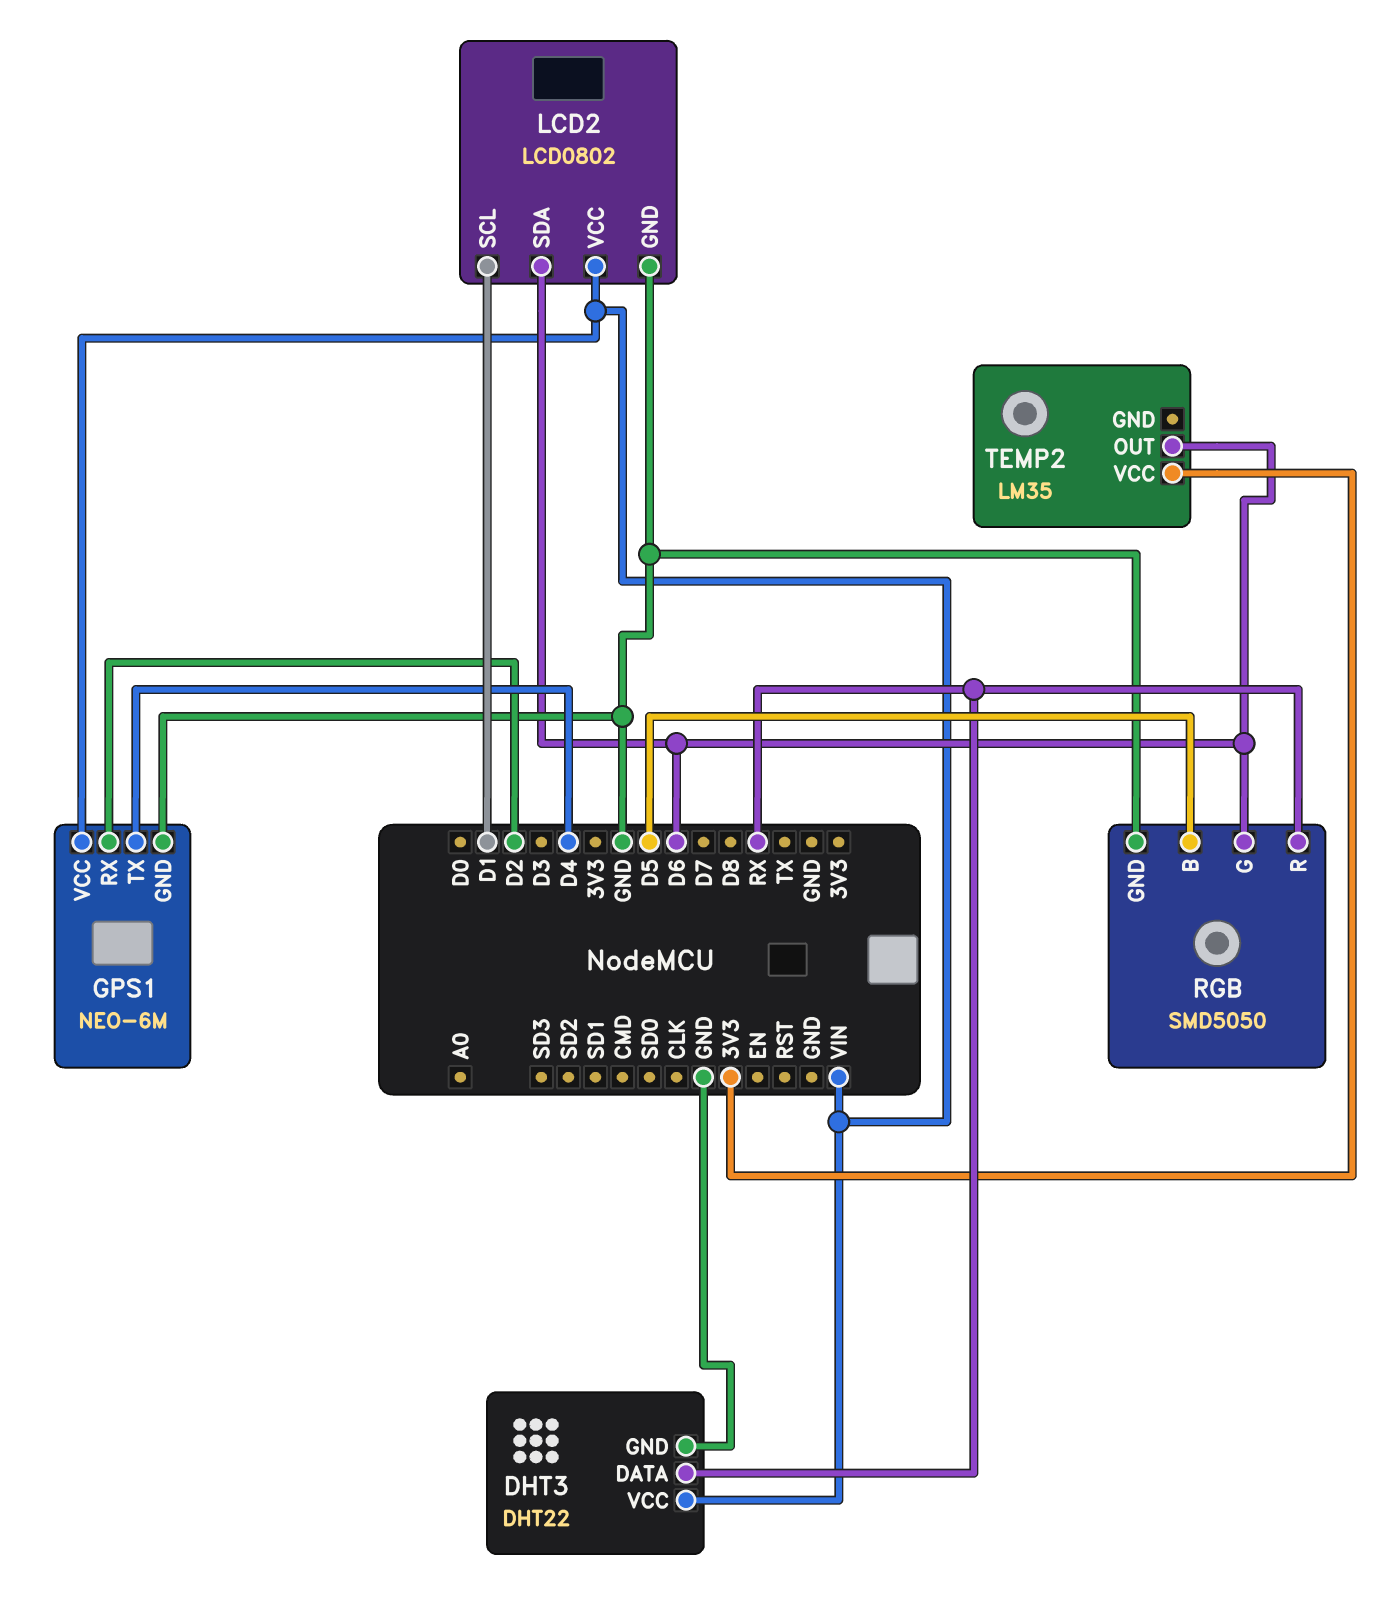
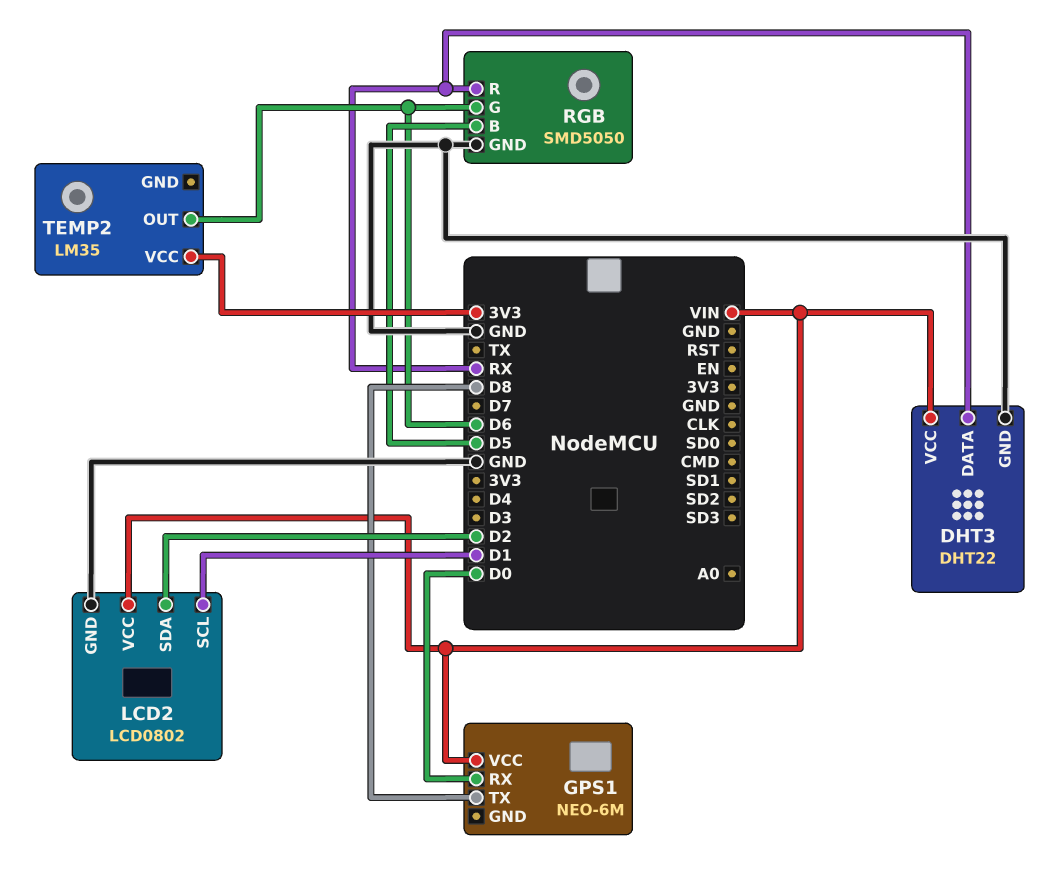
GPS1 pin GND: GND -> none
GPS1 pin RX: D2 -> D0
GPS1 pin TX: D4 -> D8
LCD2 pin SDA: D6 -> D2

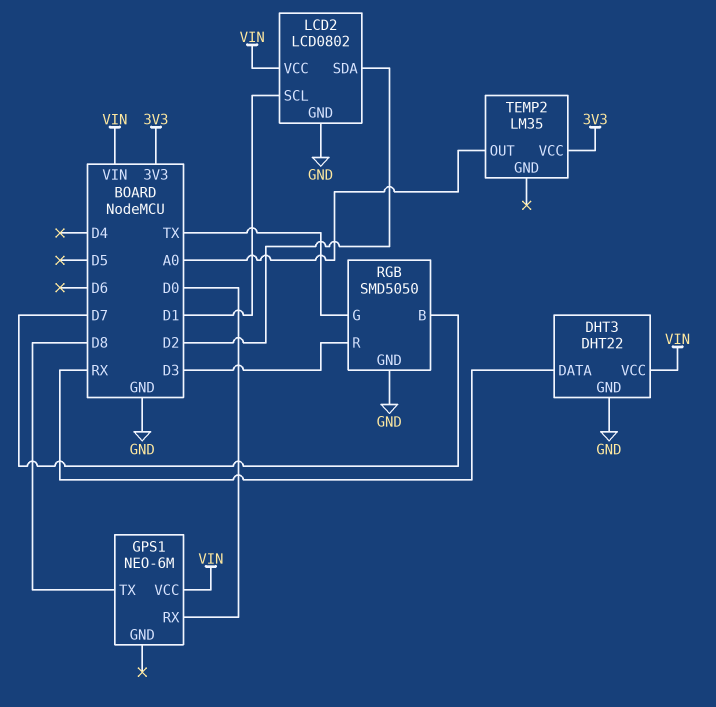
RGB pin B: D5 -> D7
RGB pin G: D6 -> TX
RGB pin R: RX -> D3
TEMP2 pin OUT: D6 -> A0

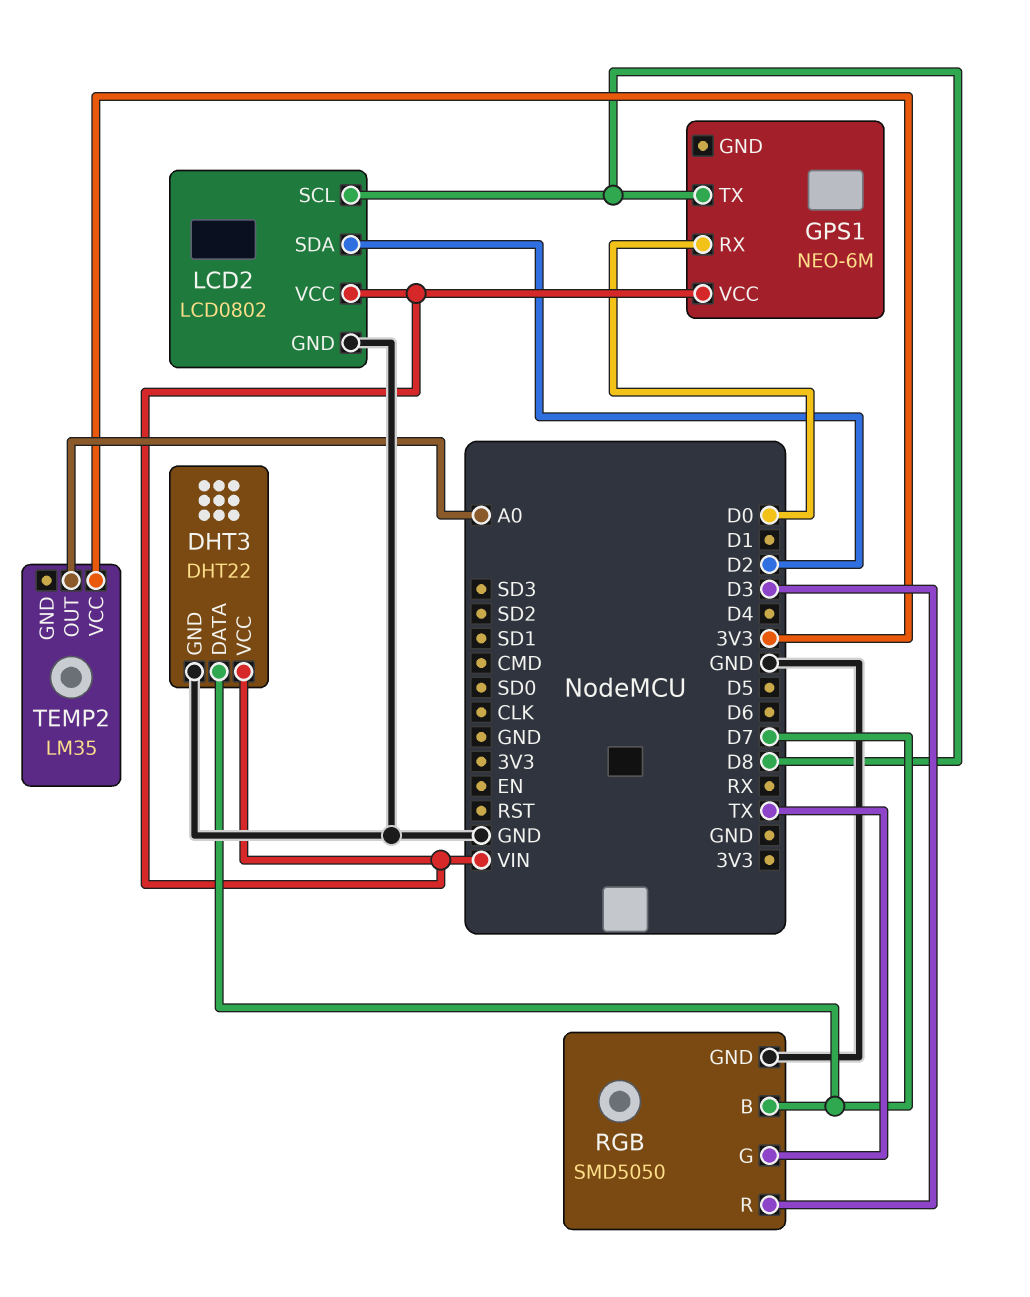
DHT3 pin DATA: RX -> D7
LCD2 pin SCL: D1 -> D8

